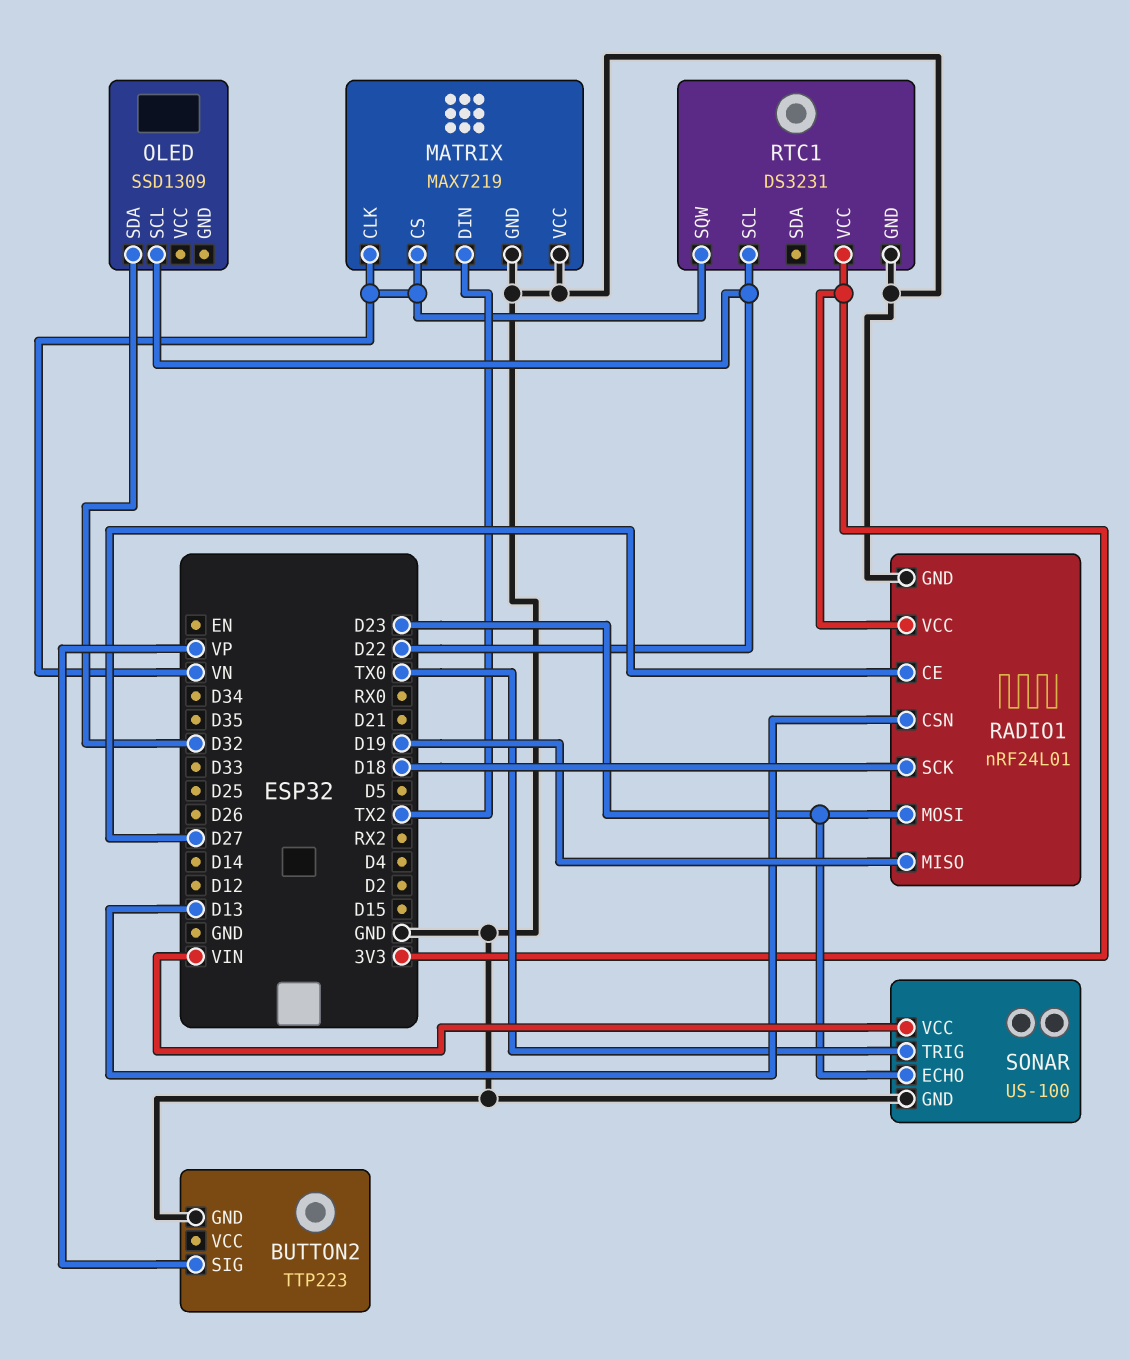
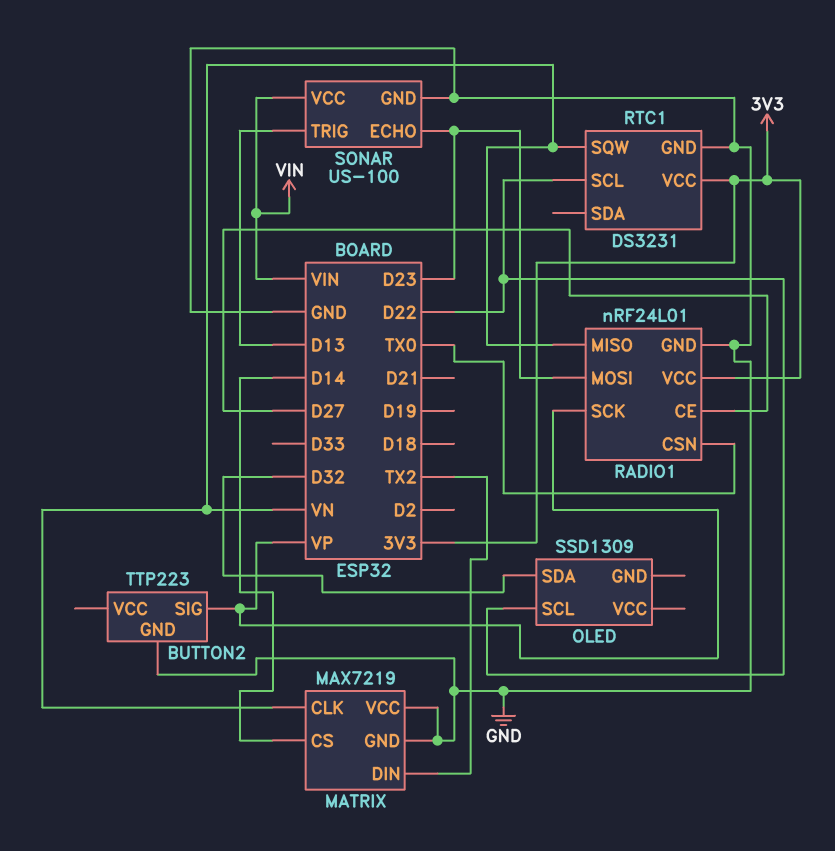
MATRIX pin CS: VN -> D14
RADIO1 pin CSN: D13 -> TX0
RADIO1 pin MISO: D19 -> VN
RADIO1 pin SCK: D18 -> VP
SONAR pin TRIG: TX0 -> D13

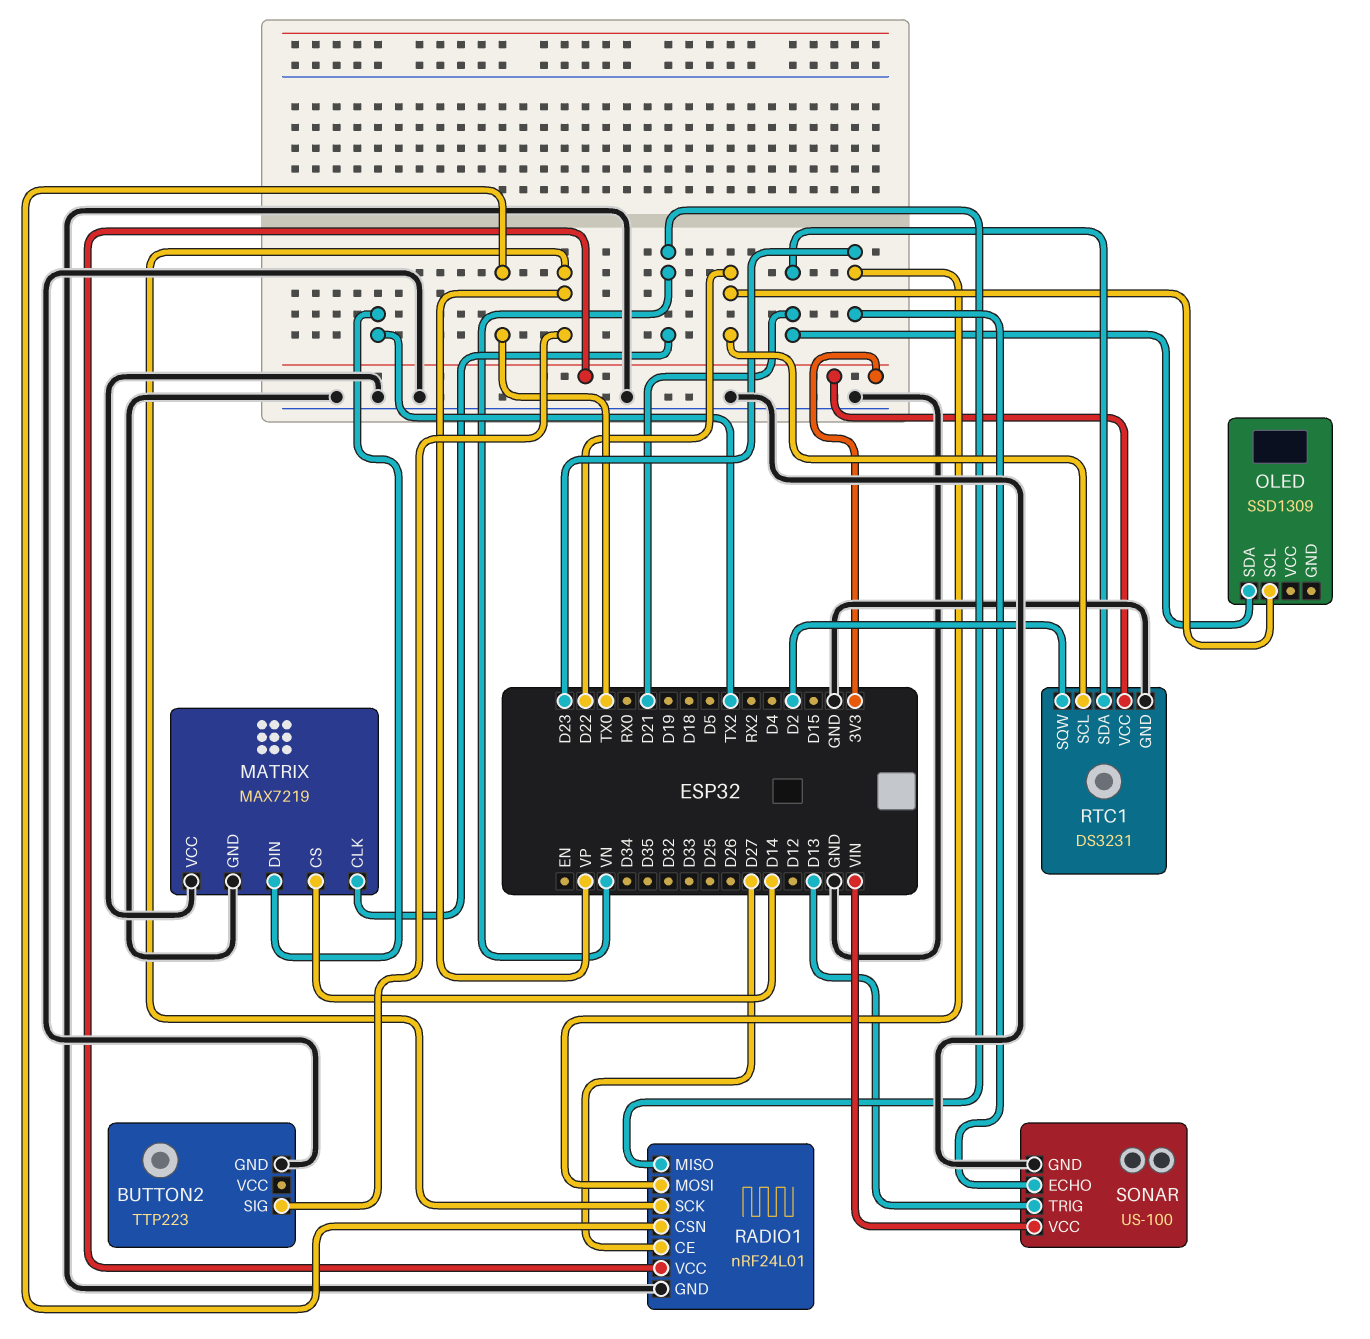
OLED pin SDA: D32 -> D21
RTC1 pin SDA: none -> D21
RTC1 pin SQW: VN -> D2

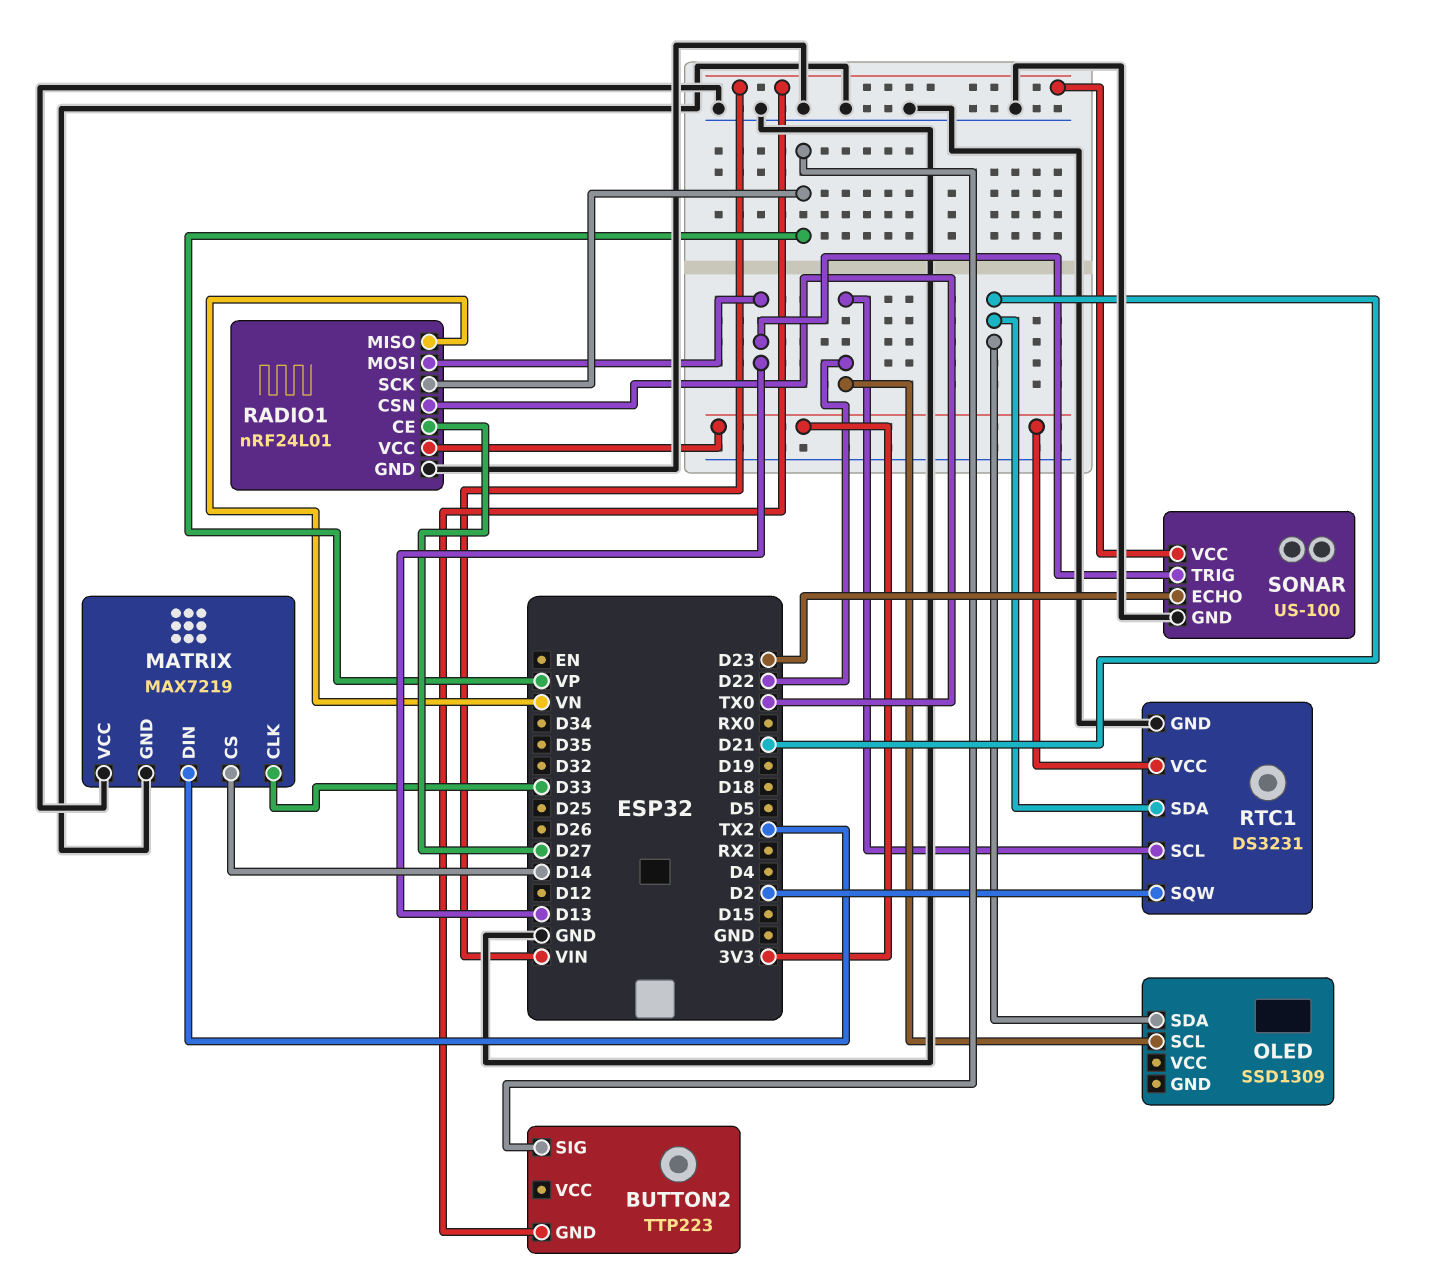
BUTTON2 pin GND: GND -> VIN
MATRIX pin CLK: VN -> D33
RADIO1 pin MOSI: D23 -> D13

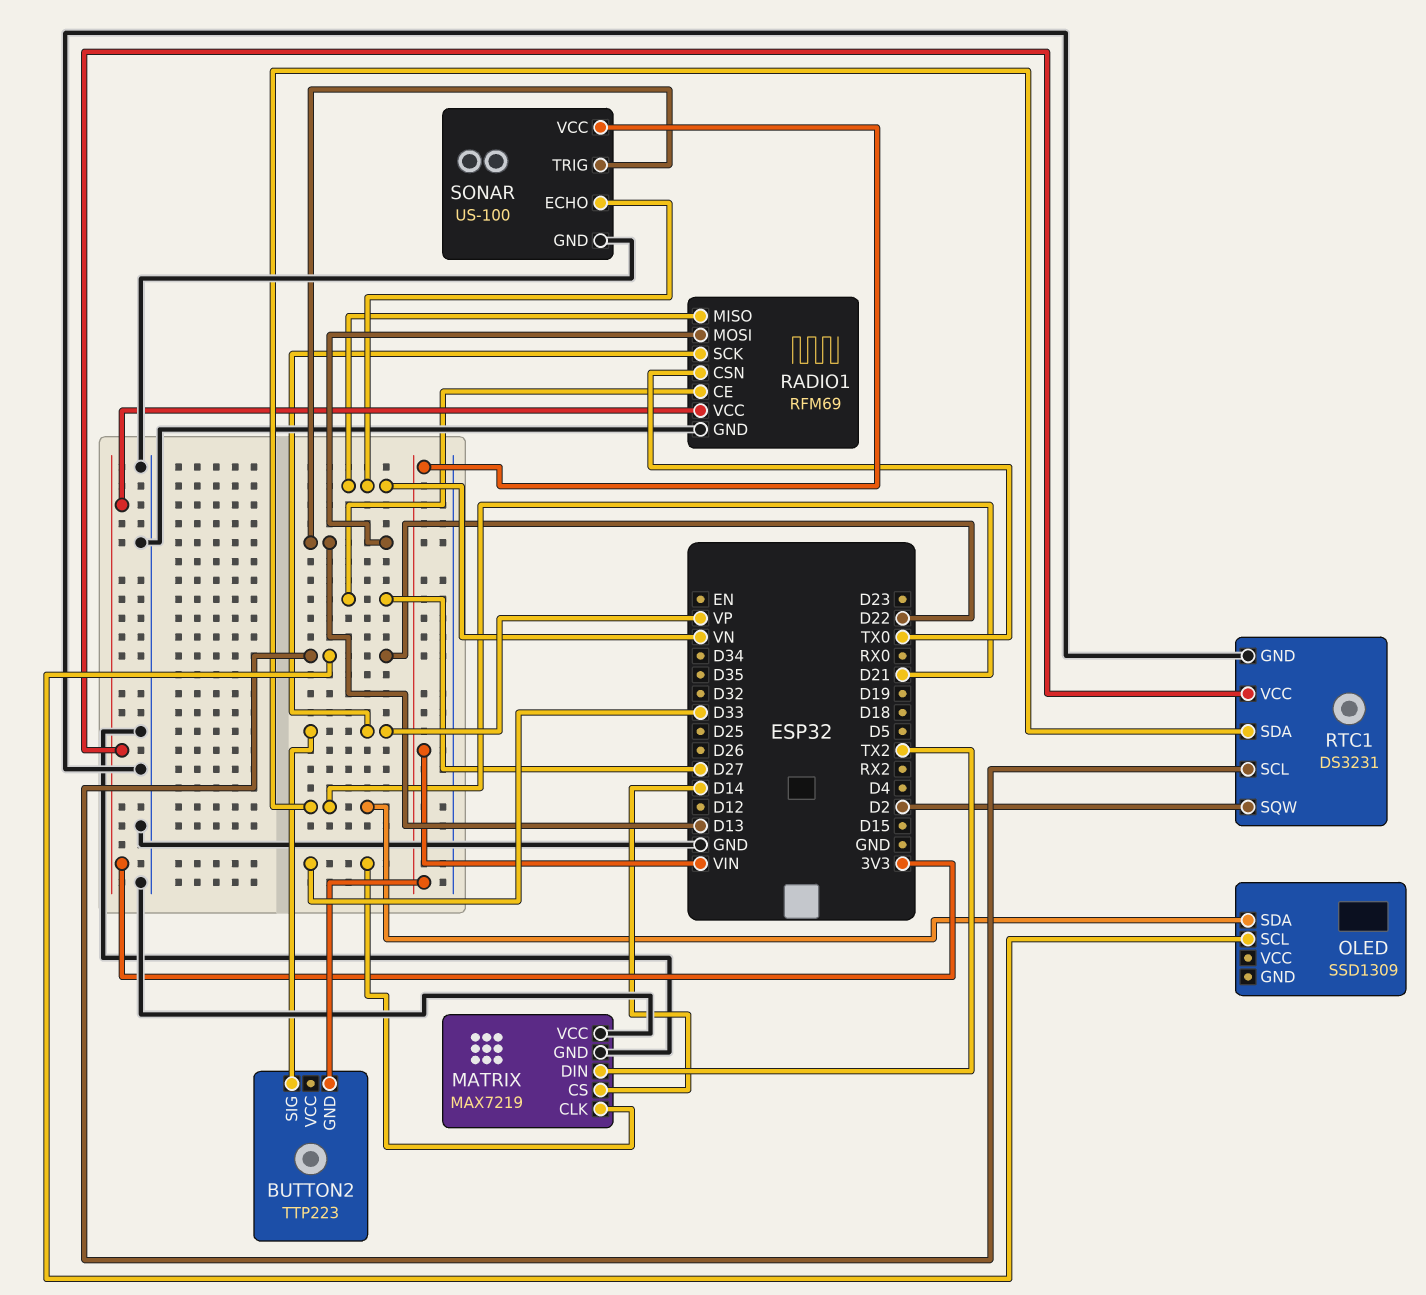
RADIO1: nRF24L01 -> RFM69
SONAR pin ECHO: D23 -> VN

